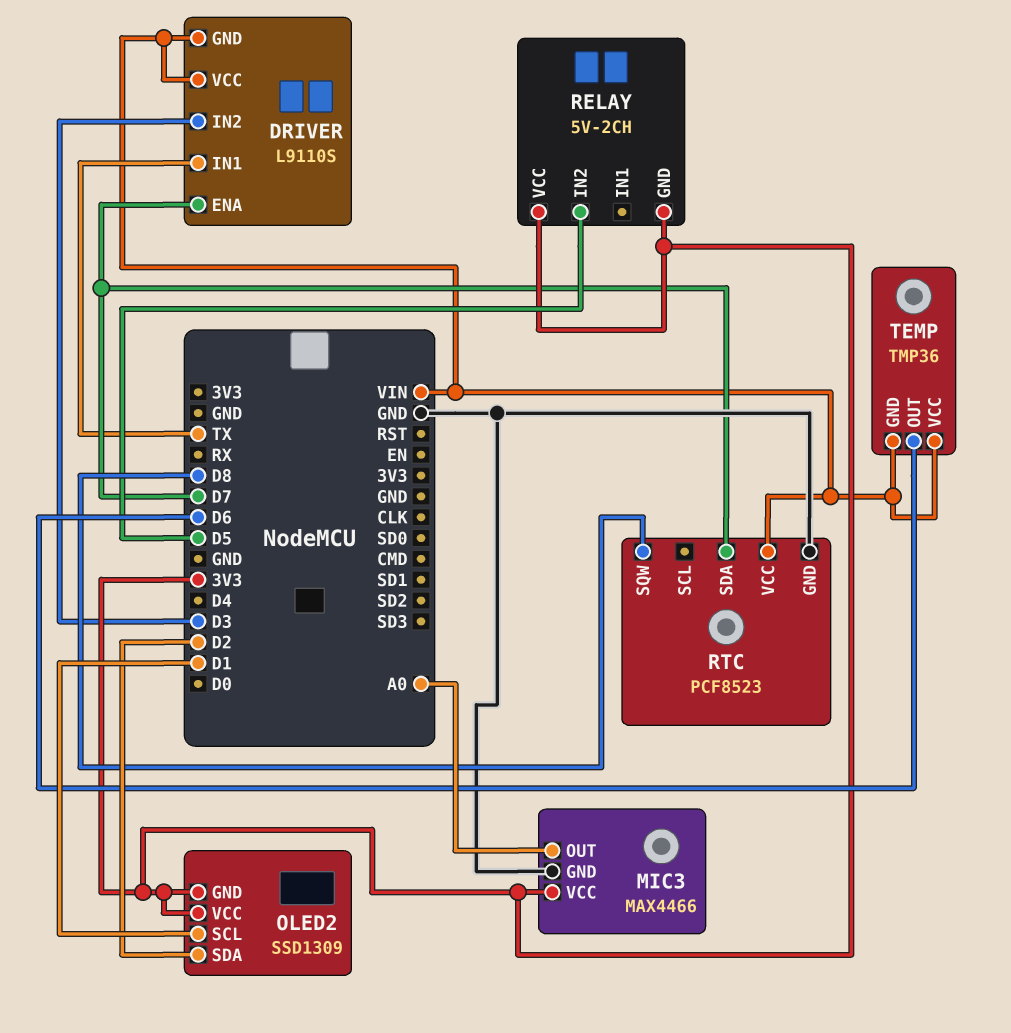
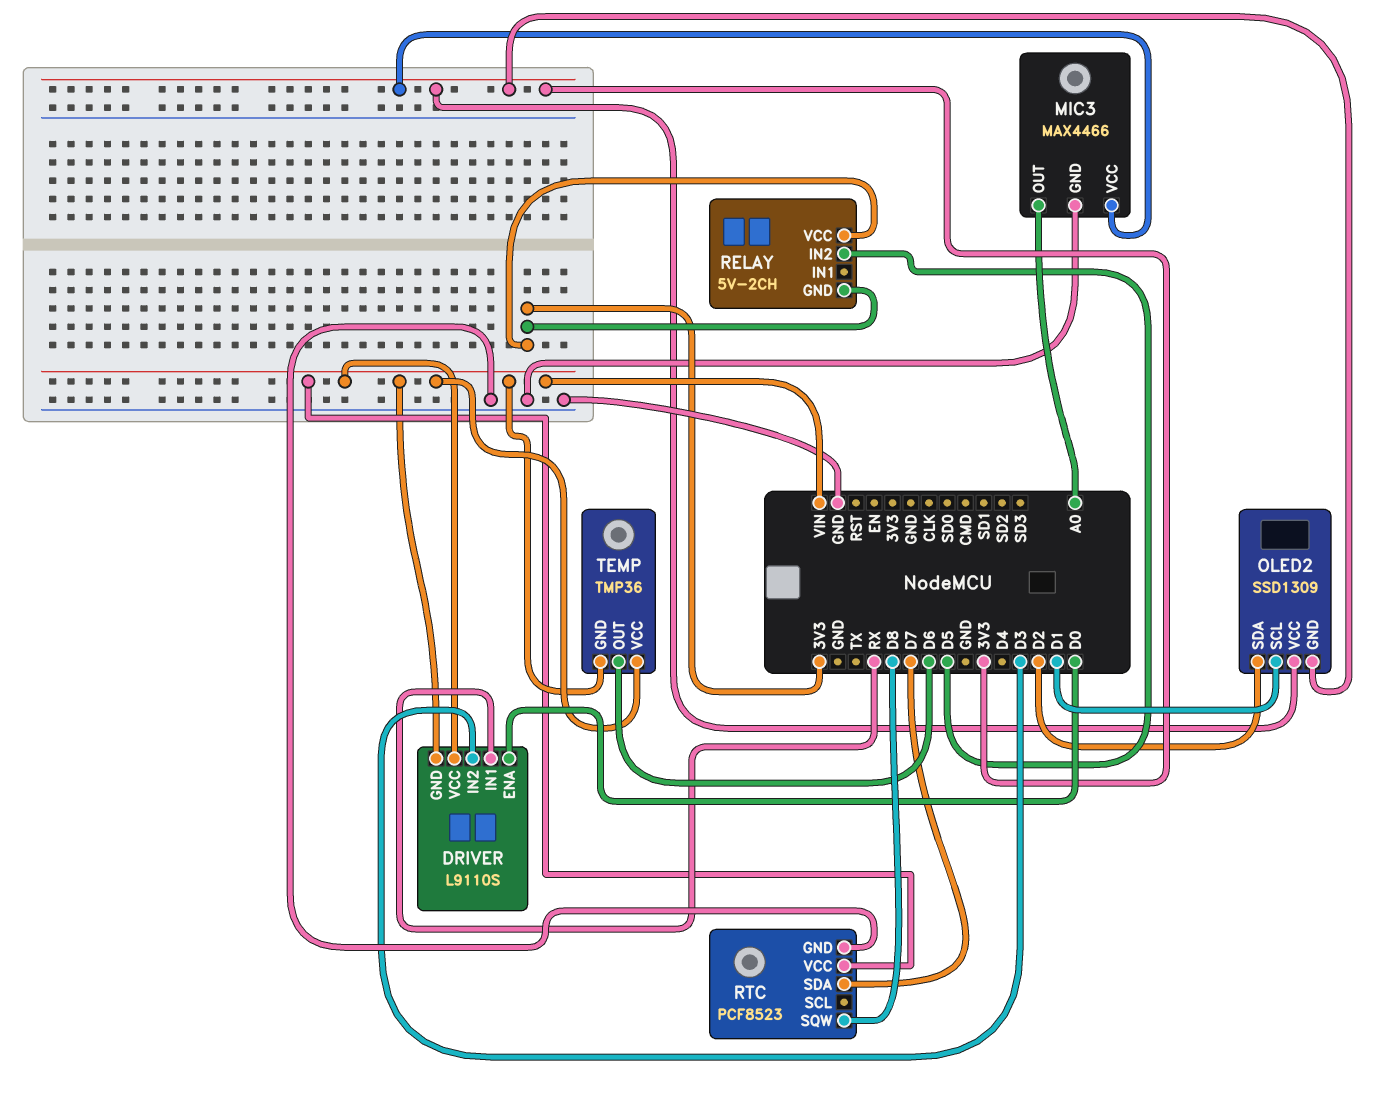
DRIVER pin ENA: D7 -> D0
DRIVER pin IN1: TX -> RX

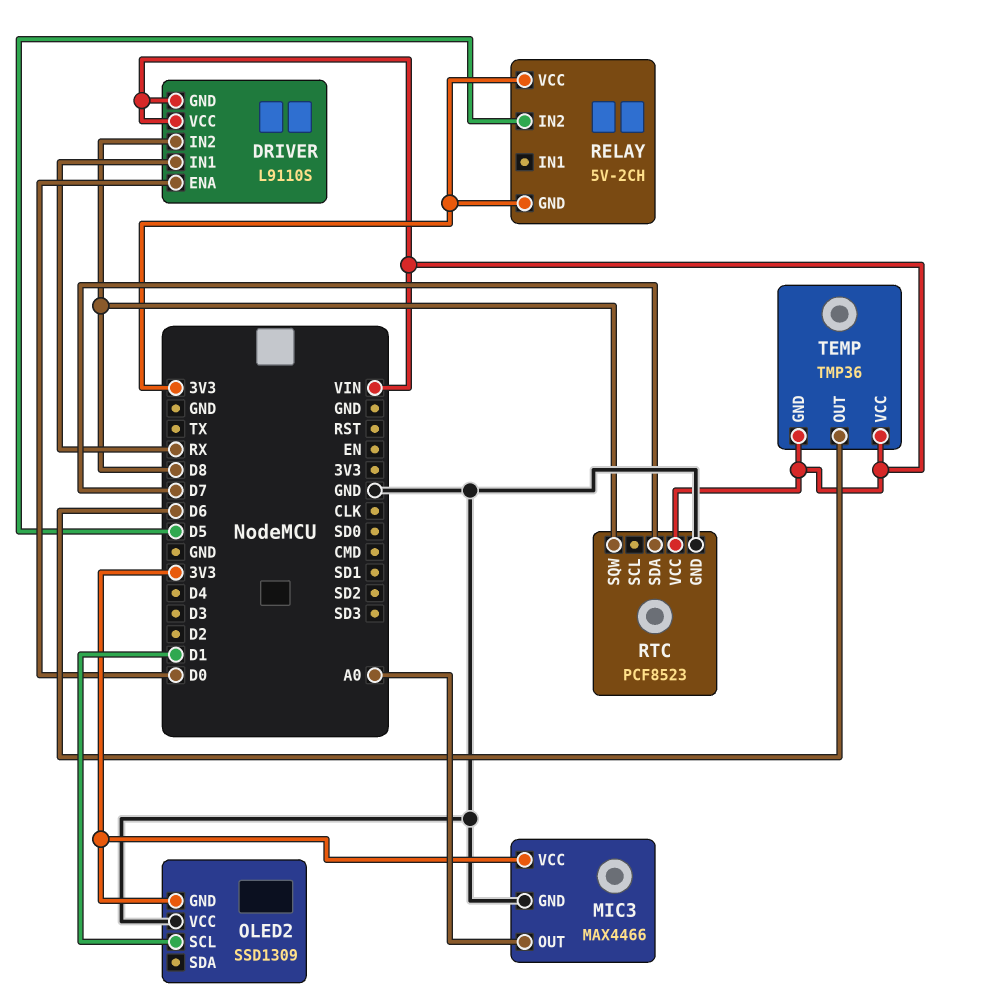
DRIVER pin IN2: D3 -> D8
OLED2 pin SDA: D2 -> none
OLED2 pin VCC: 3V3 -> GND

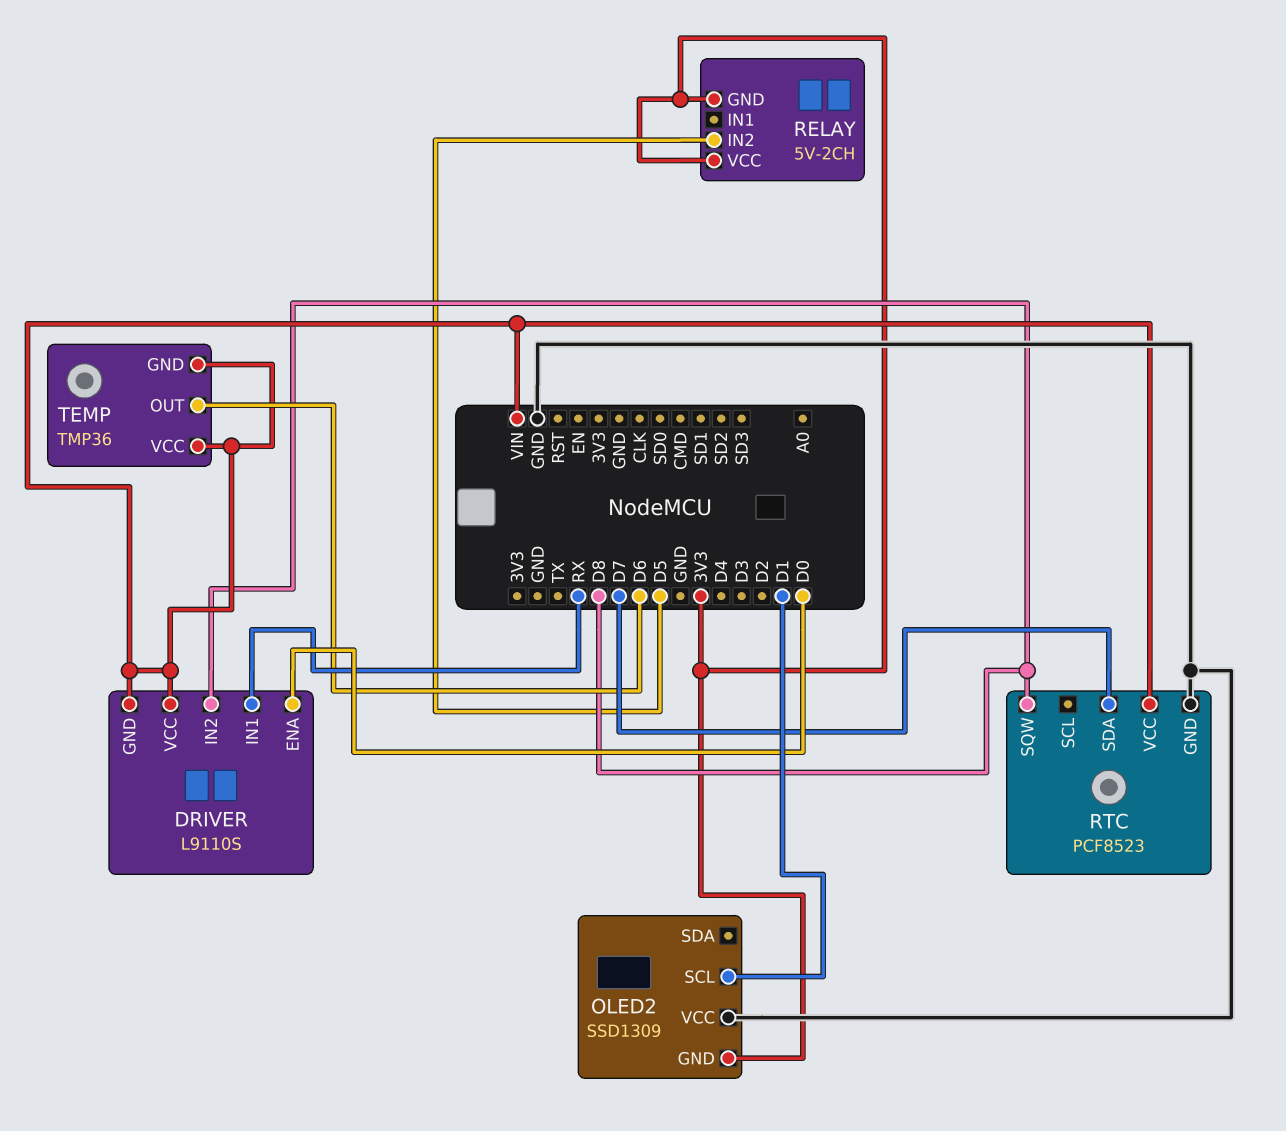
MIC3: MAX4466 -> none
MIC3 pin GND: GND -> none
MIC3 pin OUT: A0 -> none
MIC3 pin VCC: 3V3 -> none

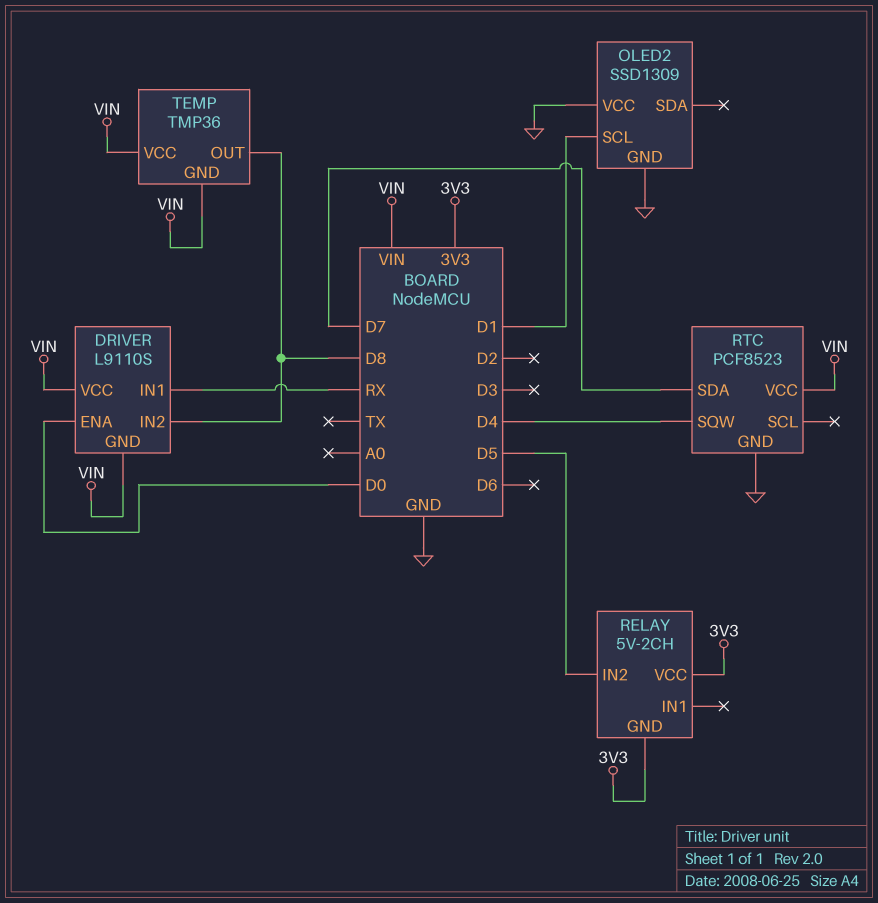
OLED2 pin GND: 3V3 -> GND
RTC pin SQW: D8 -> D4
TEMP pin OUT: D6 -> D8

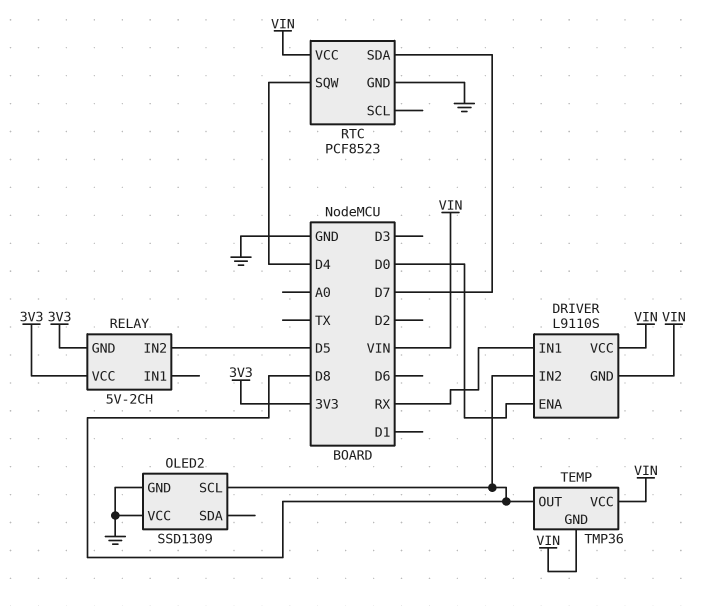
OLED2 pin SCL: D1 -> D8

